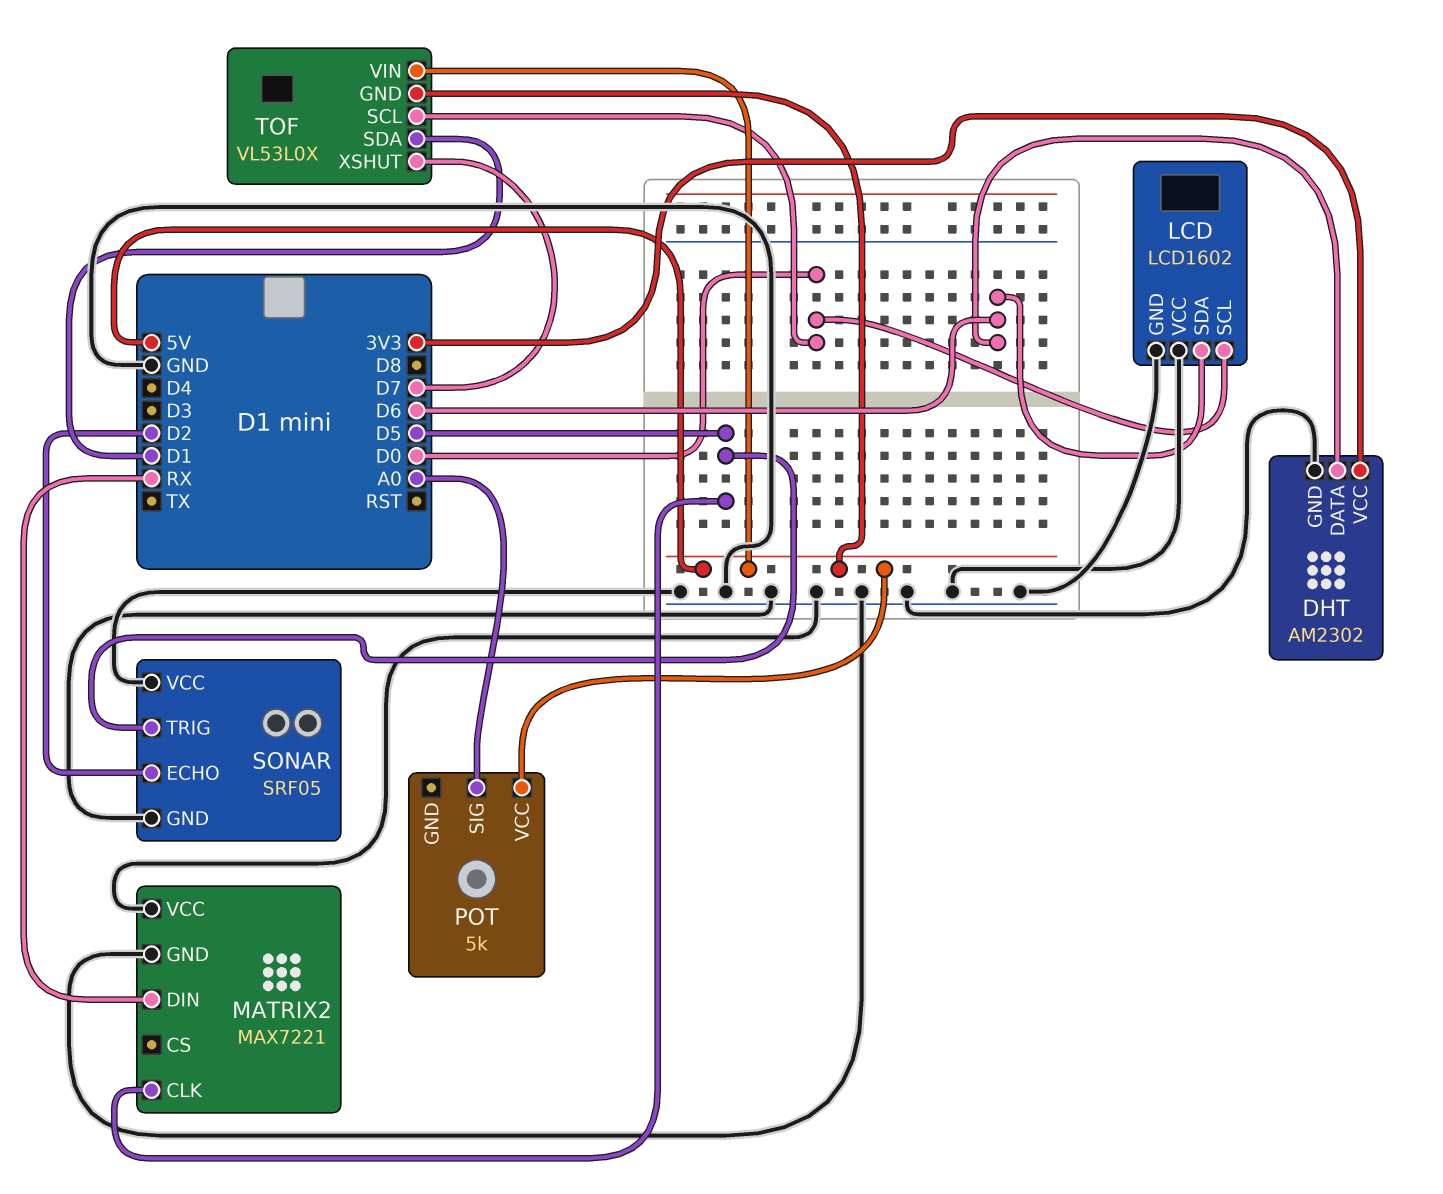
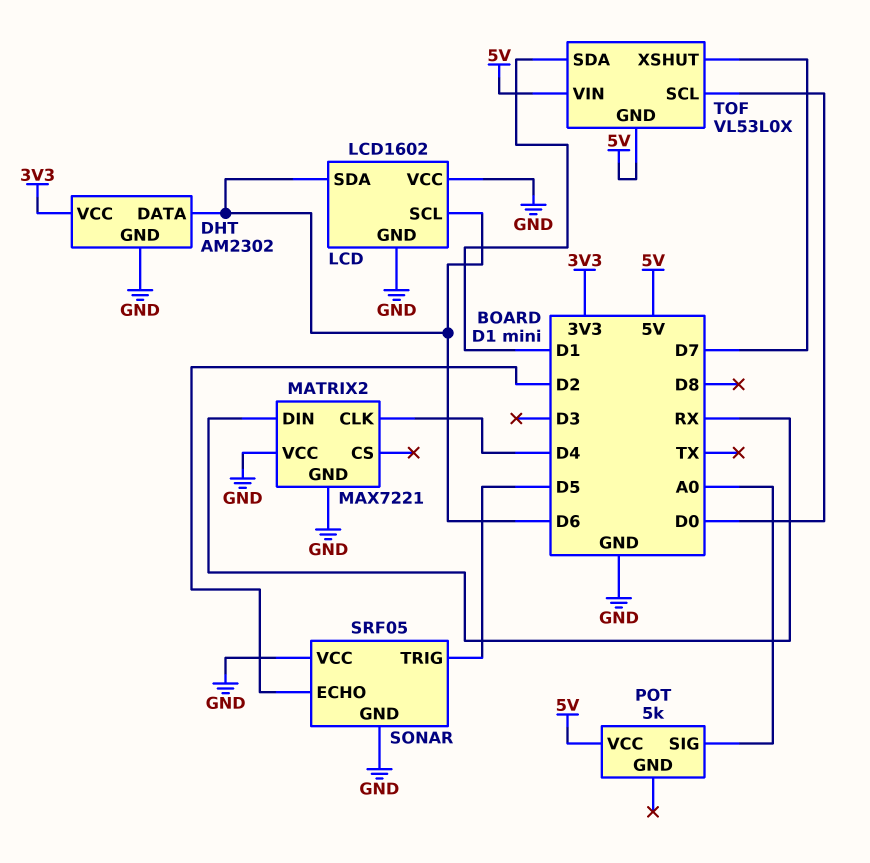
LCD pin SCL: D0 -> D6
MATRIX2 pin CLK: D5 -> D4

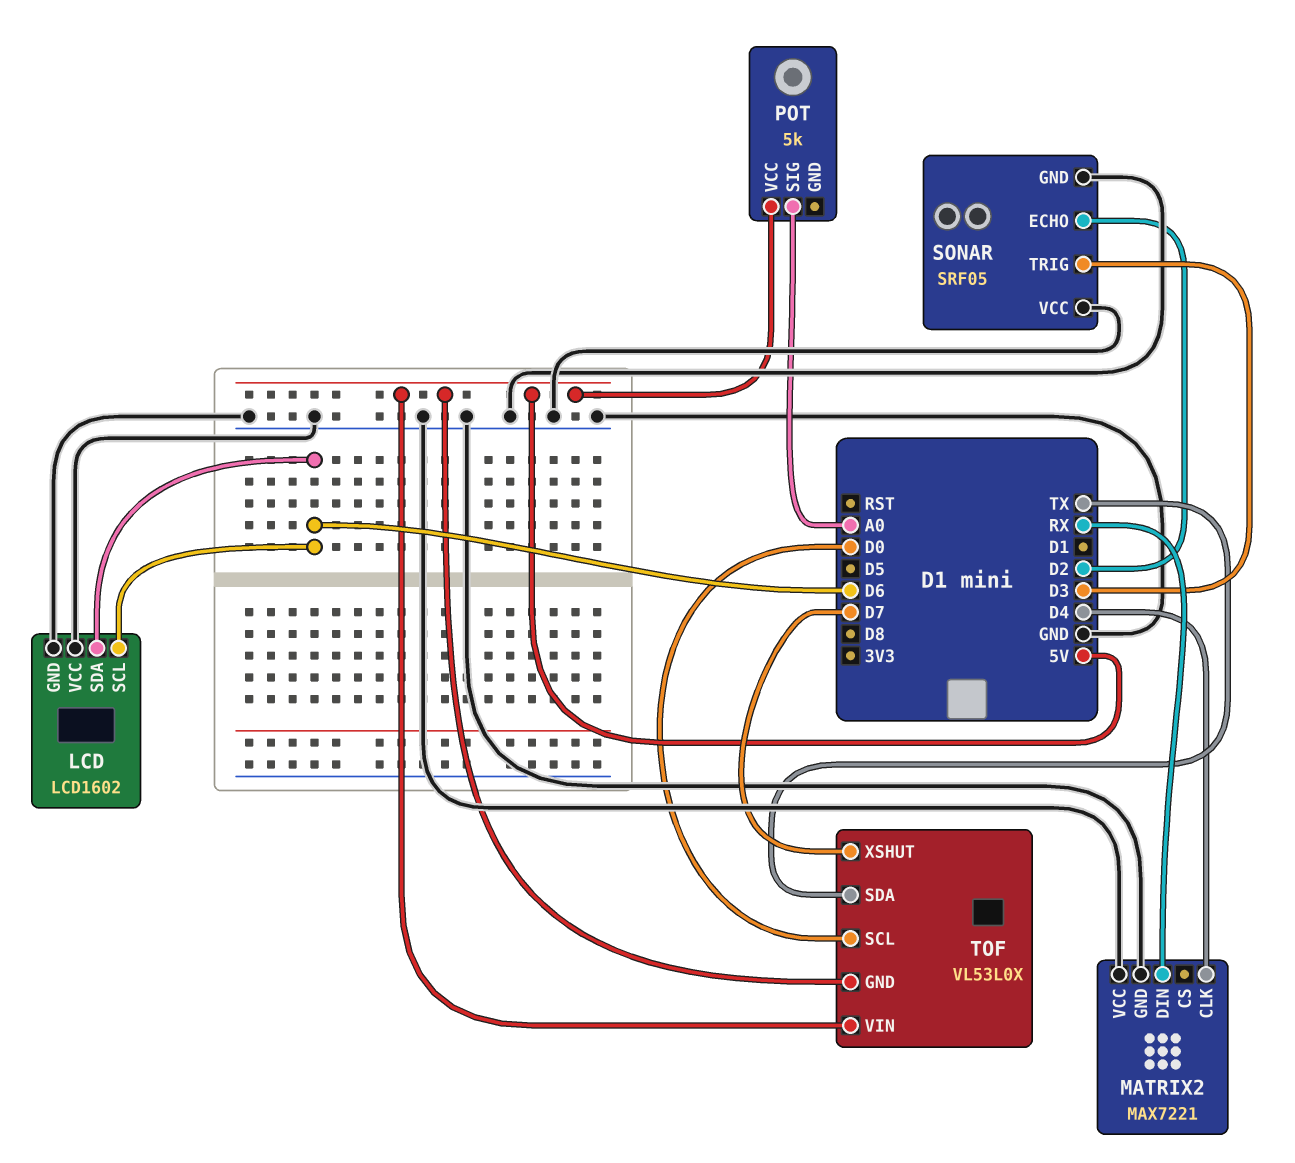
DHT: AM2302 -> none
DHT pin DATA: D6 -> none
DHT pin GND: GND -> none
DHT pin VCC: 3V3 -> none
SONAR pin TRIG: D5 -> D3
TOF pin SDA: D1 -> TX

